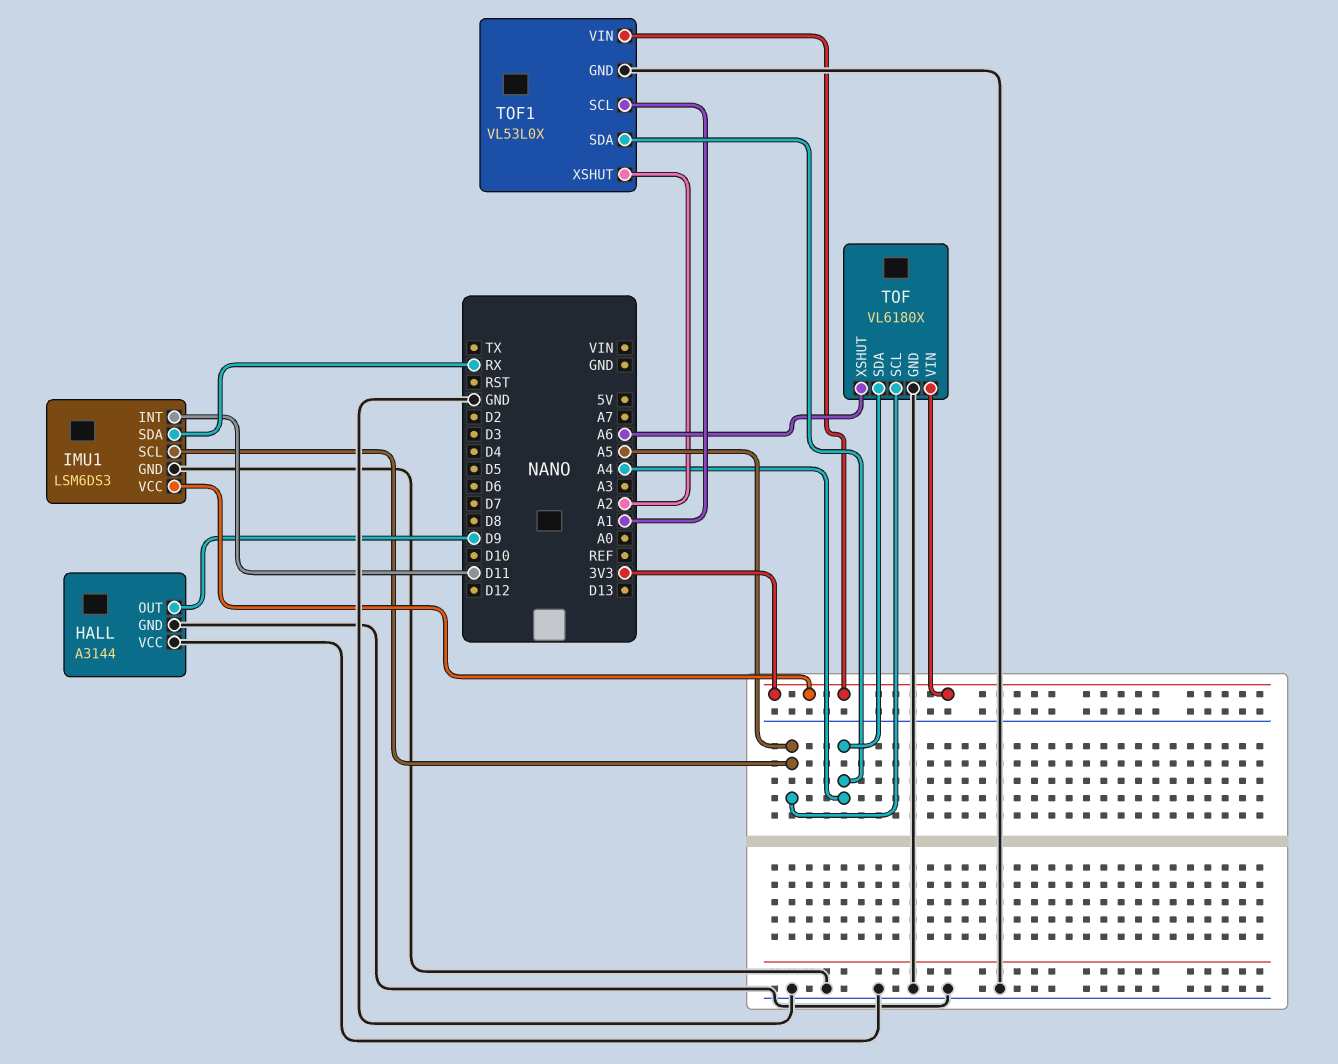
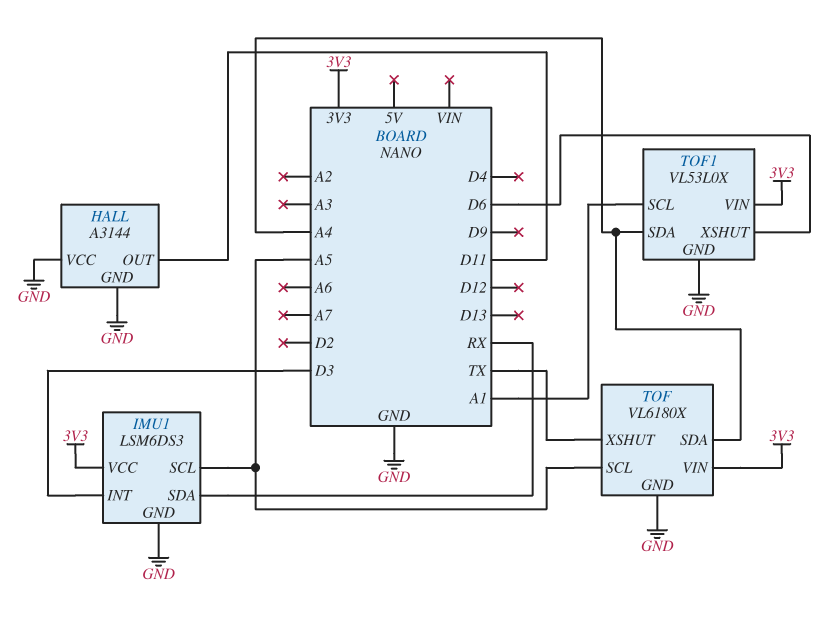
HALL pin OUT: D9 -> D11
IMU1 pin INT: D11 -> D3
TOF pin XSHUT: A6 -> TX
TOF1 pin XSHUT: A2 -> D6

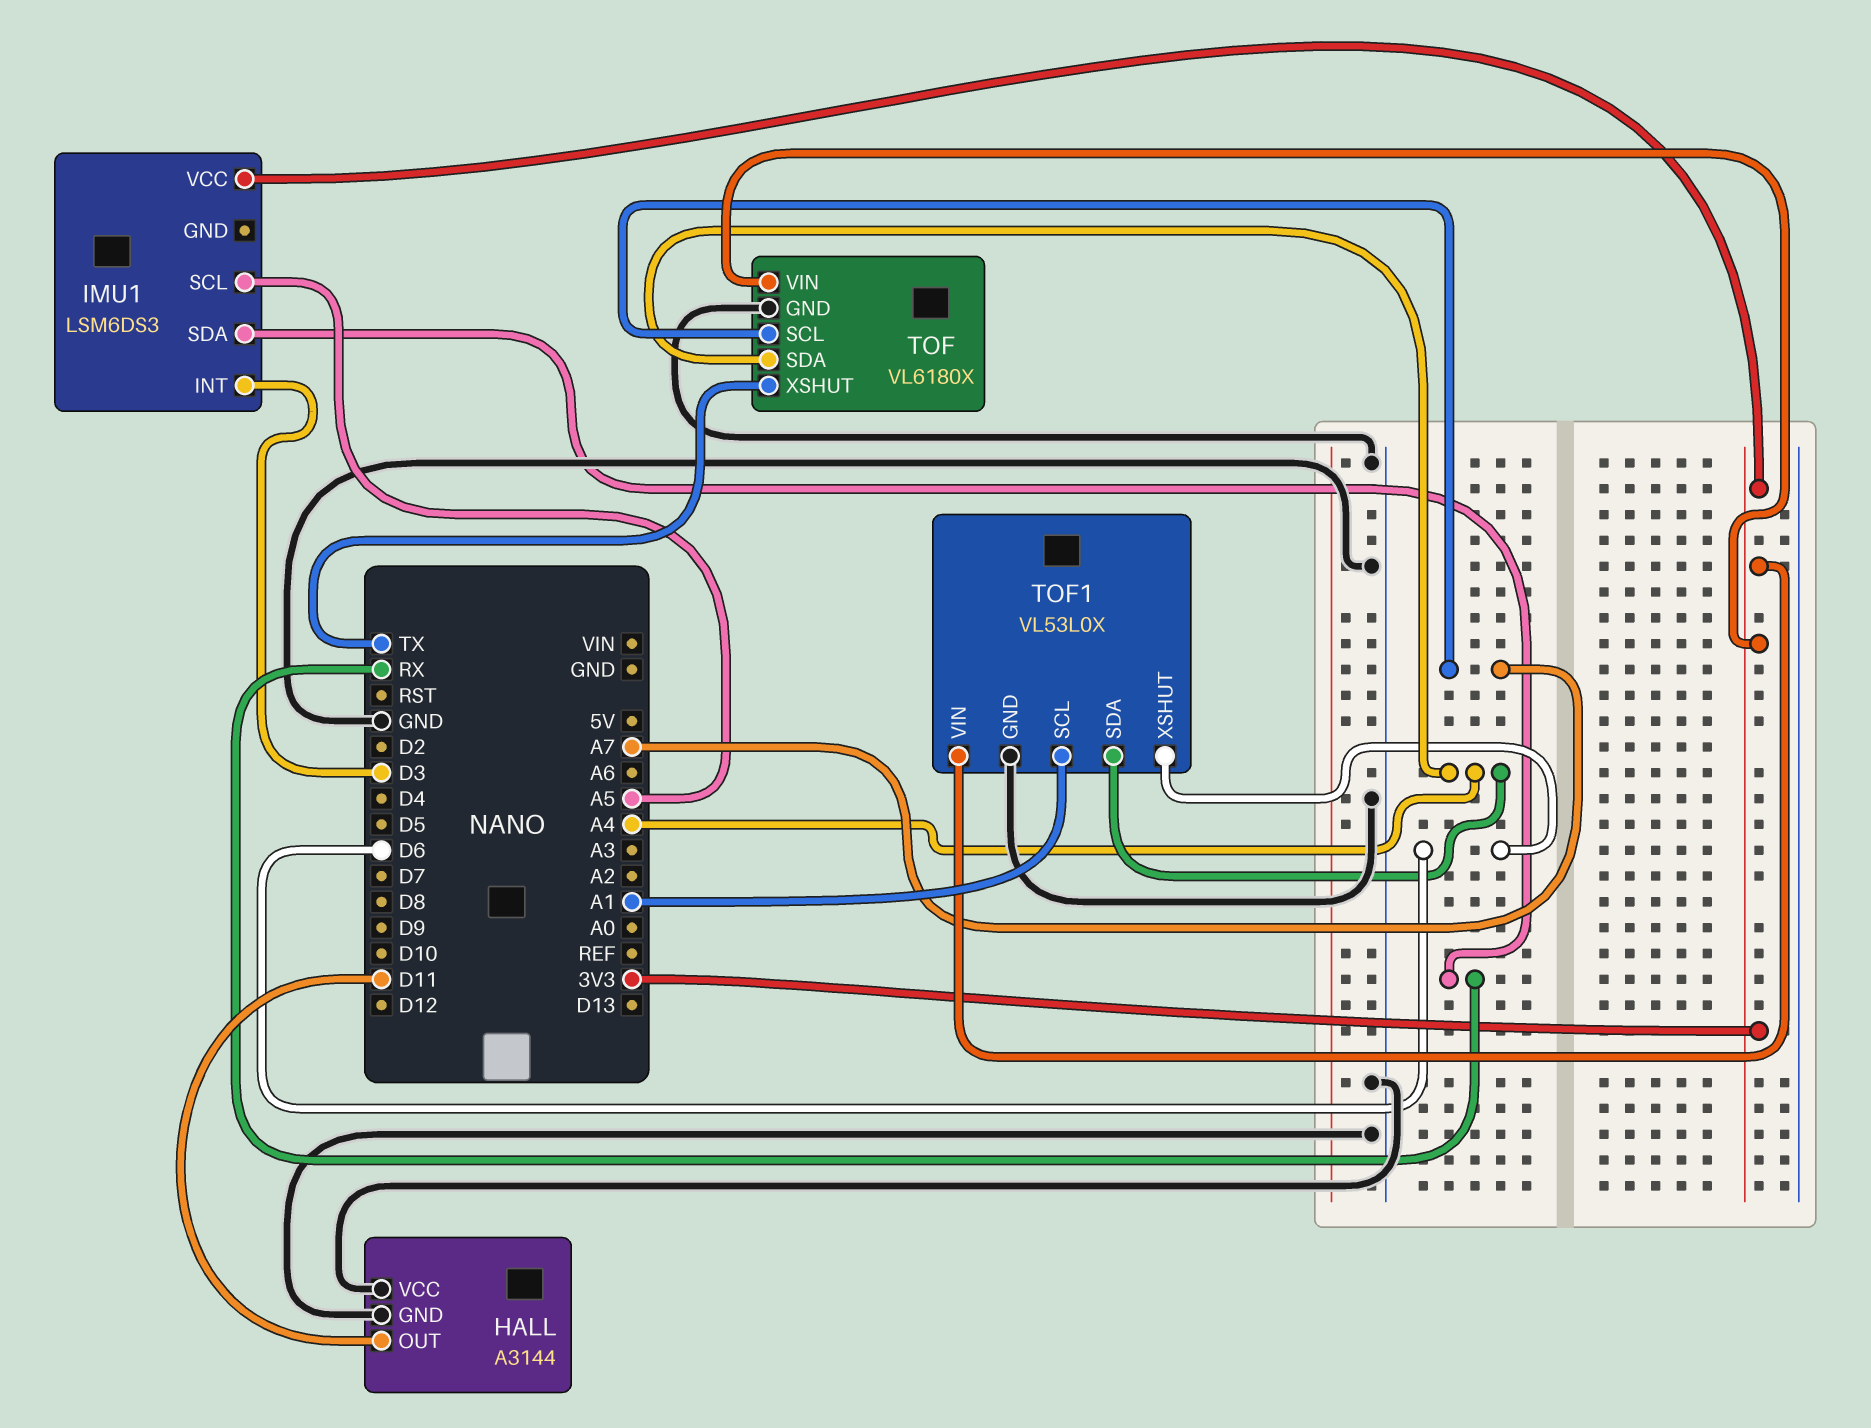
IMU1 pin GND: GND -> none
TOF pin SCL: A5 -> A7

